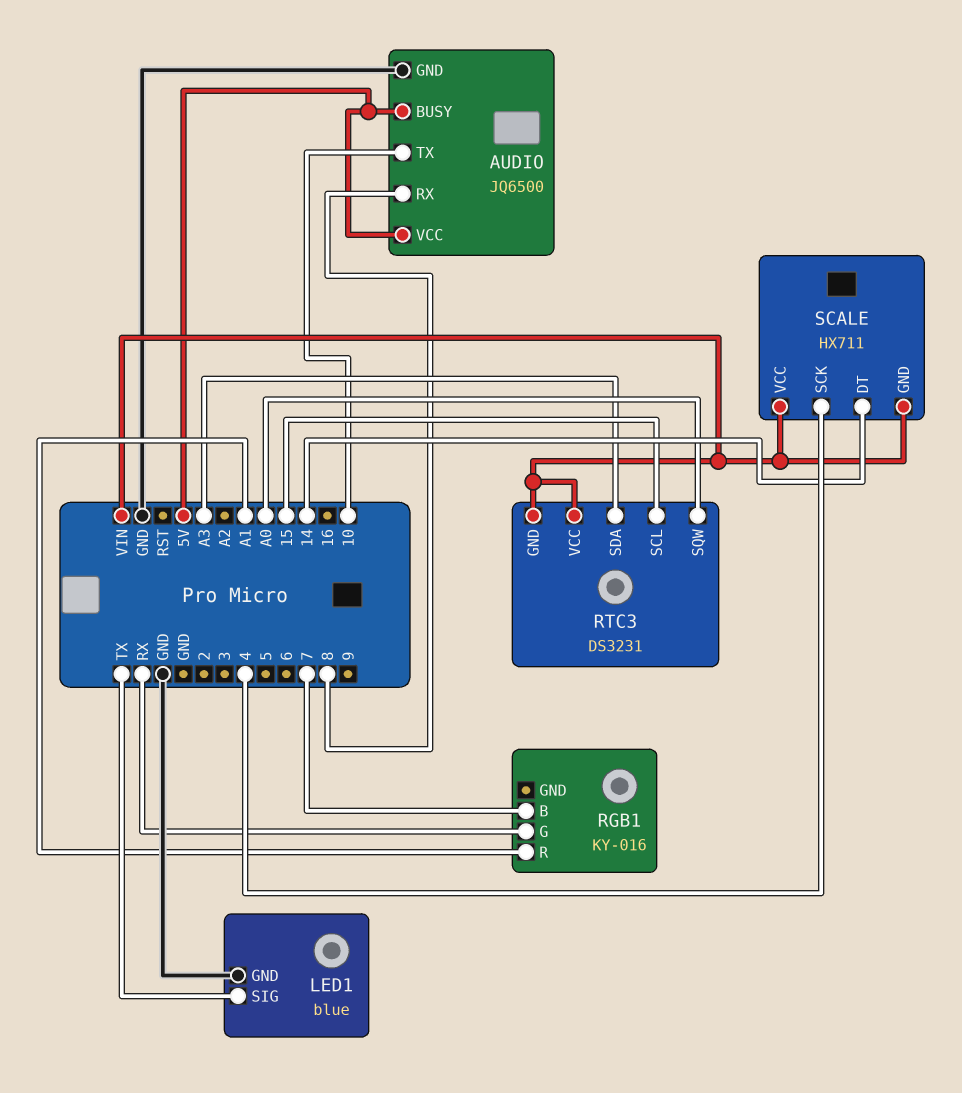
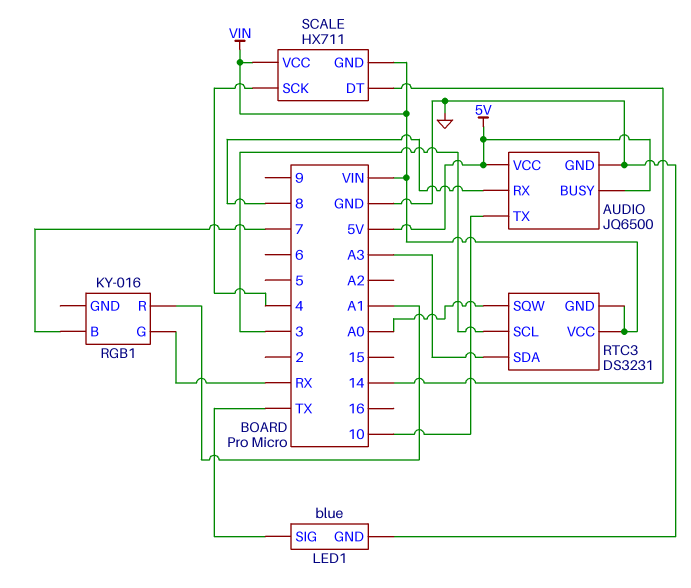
RTC3 pin SCL: 15 -> 3

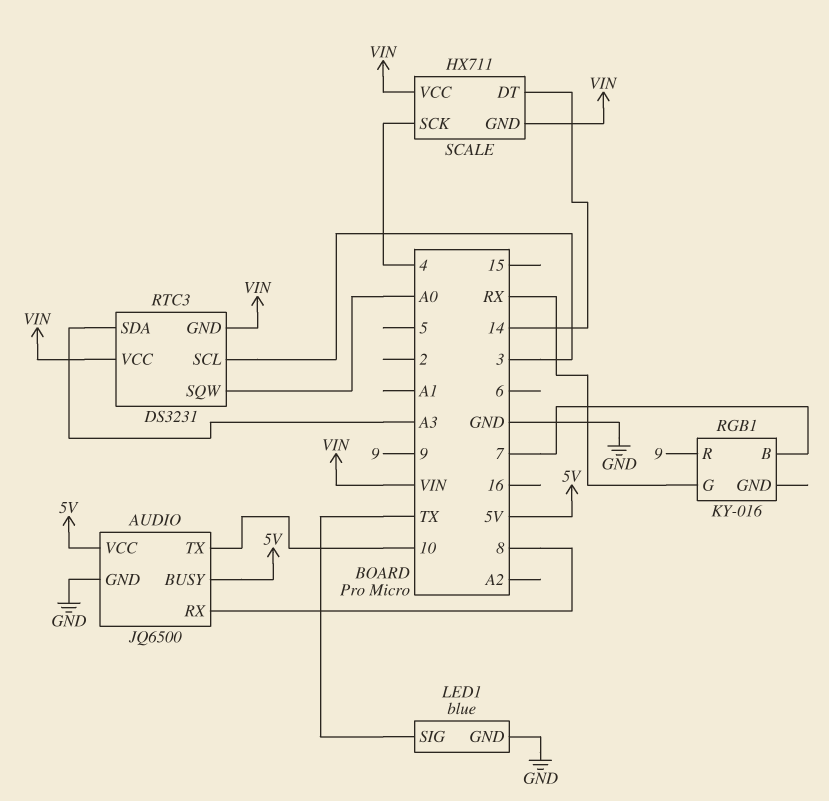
RGB1 pin R: A1 -> 9

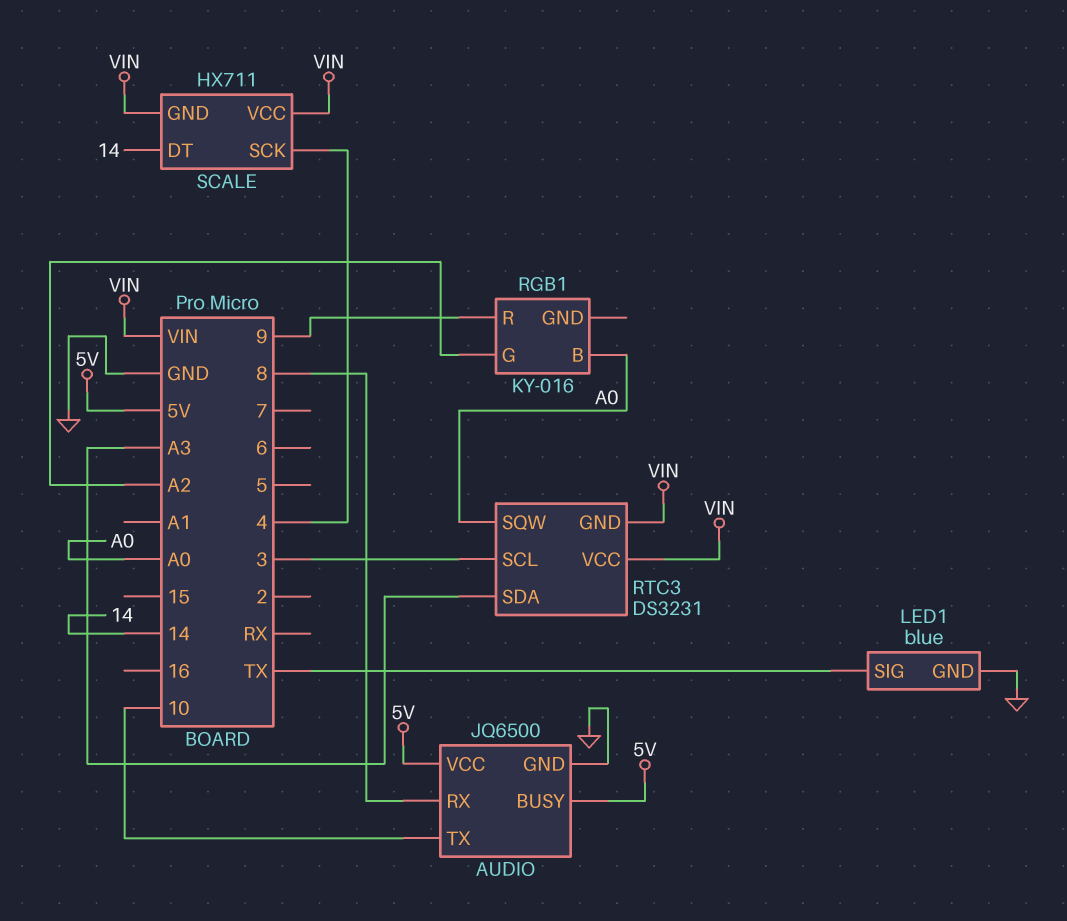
RGB1 pin B: 7 -> A0
RGB1 pin G: RX -> A2

